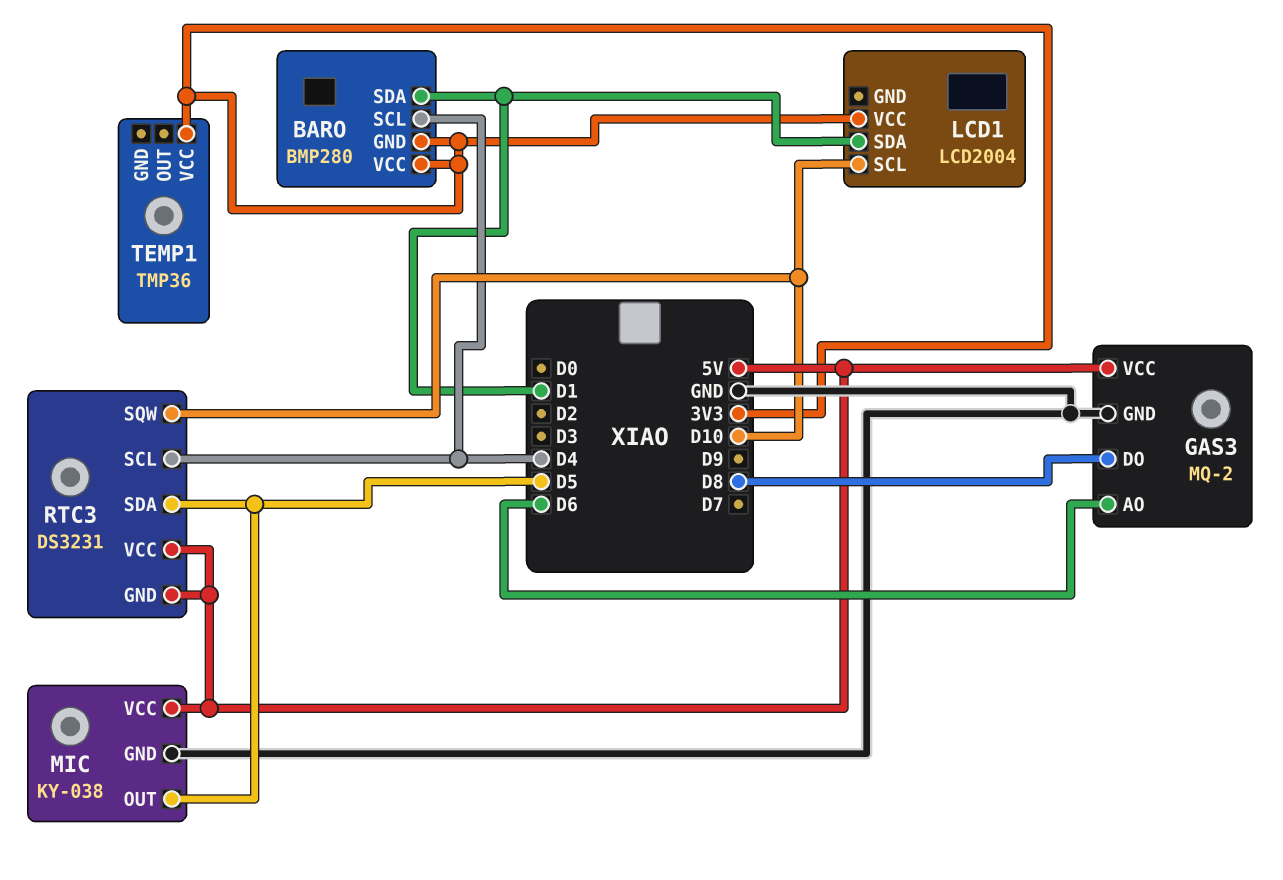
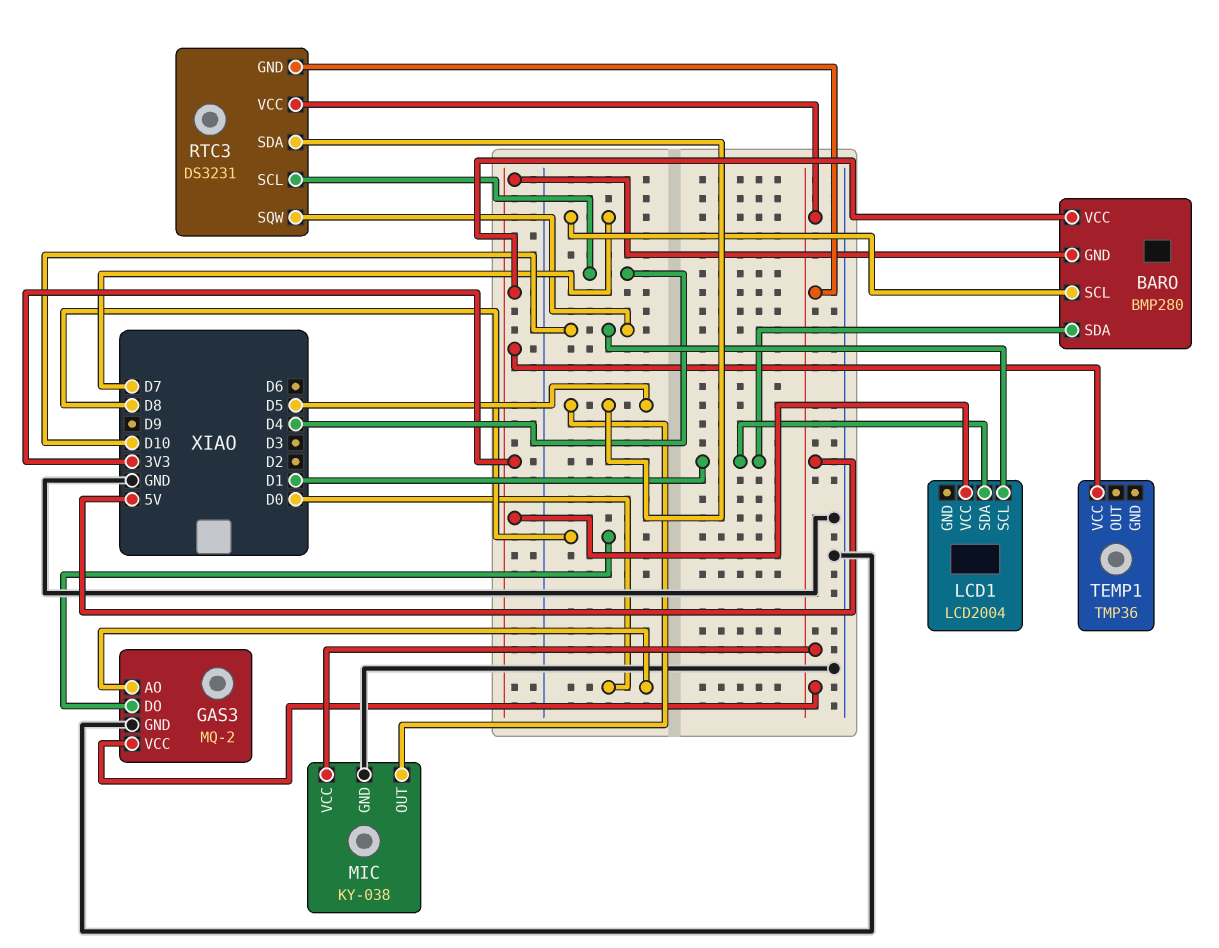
BARO pin SCL: D4 -> D7
GAS3 pin AO: D6 -> D0

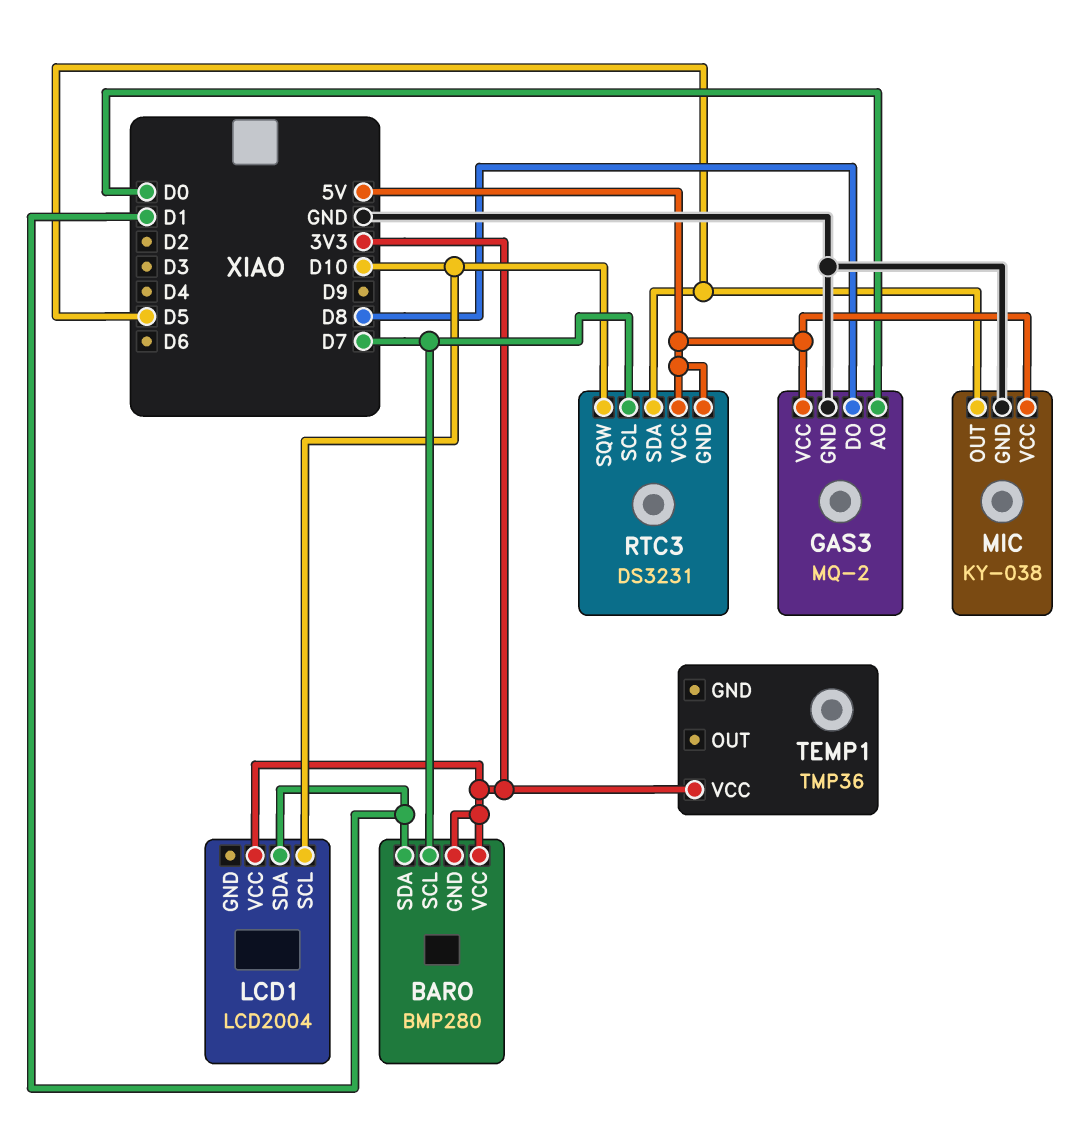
RTC3 pin SCL: D4 -> D7

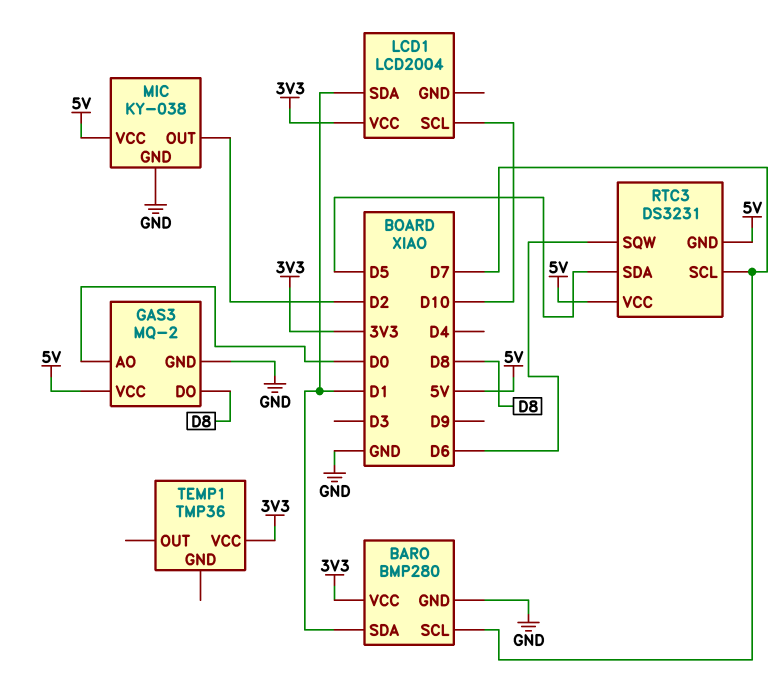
BARO pin GND: 3V3 -> GND
MIC pin OUT: D5 -> D2
RTC3 pin SQW: D10 -> D6

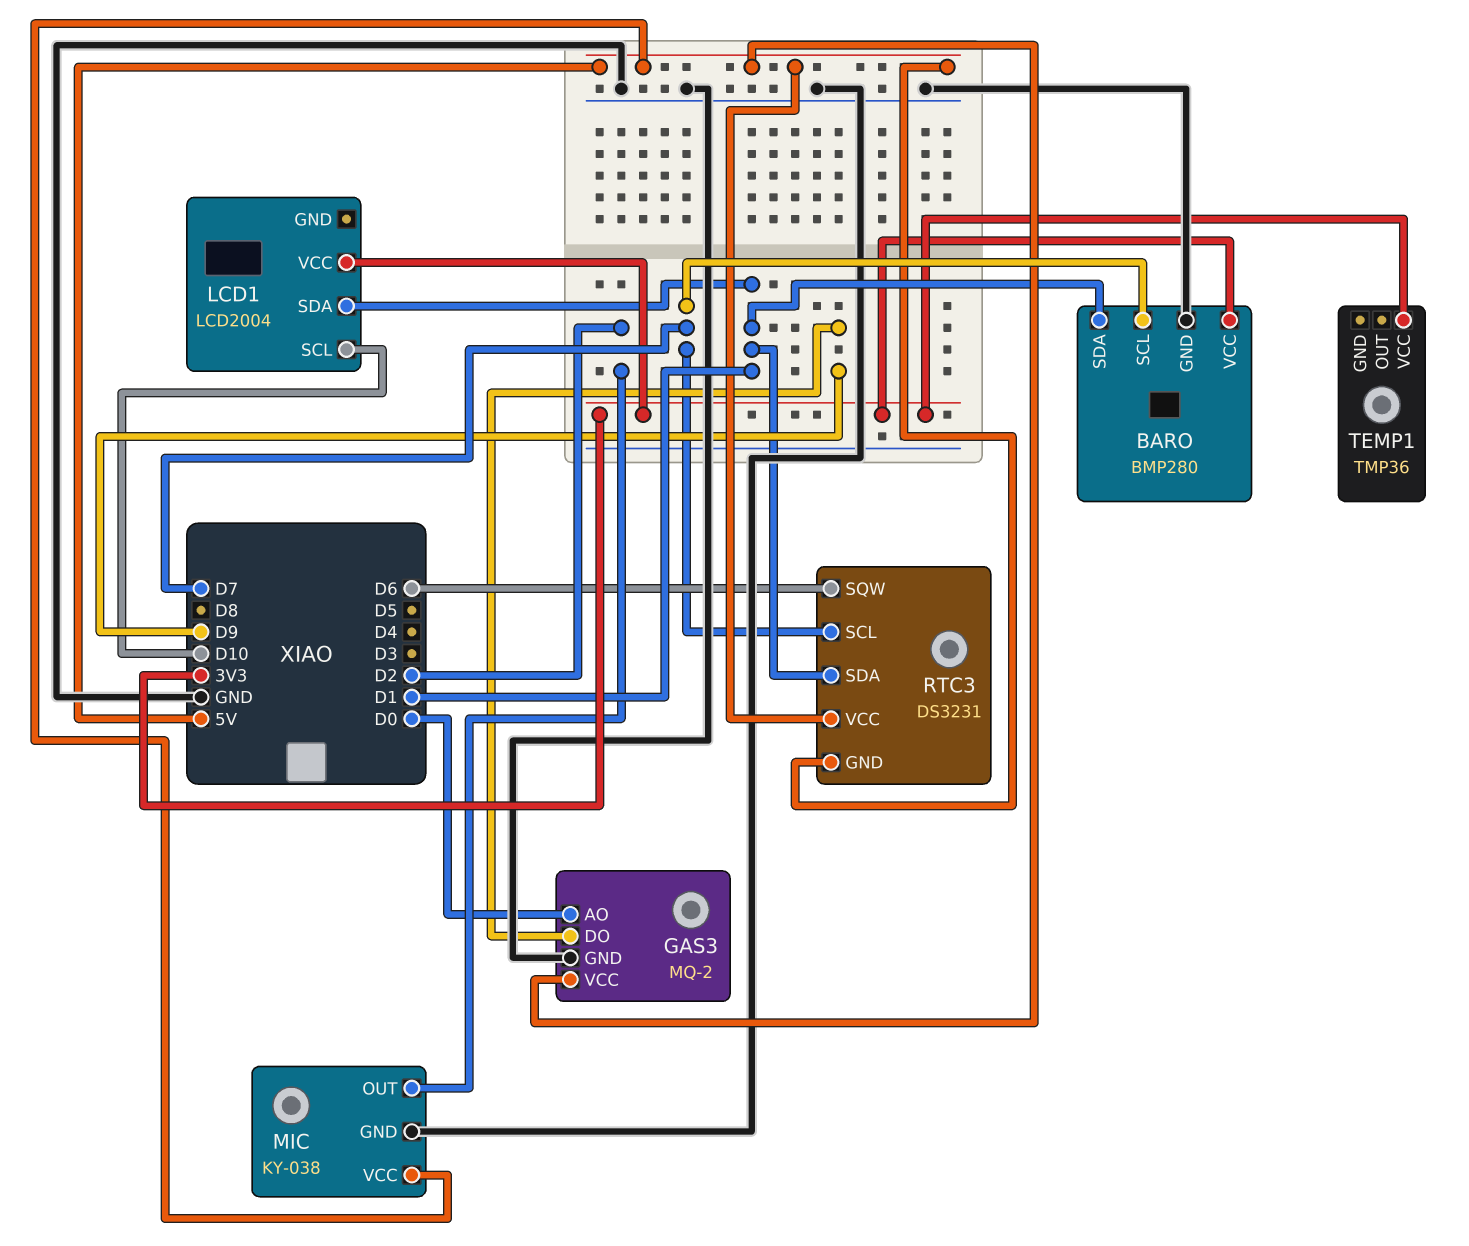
GAS3 pin DO: D8 -> D9
RTC3 pin SDA: D5 -> D1

